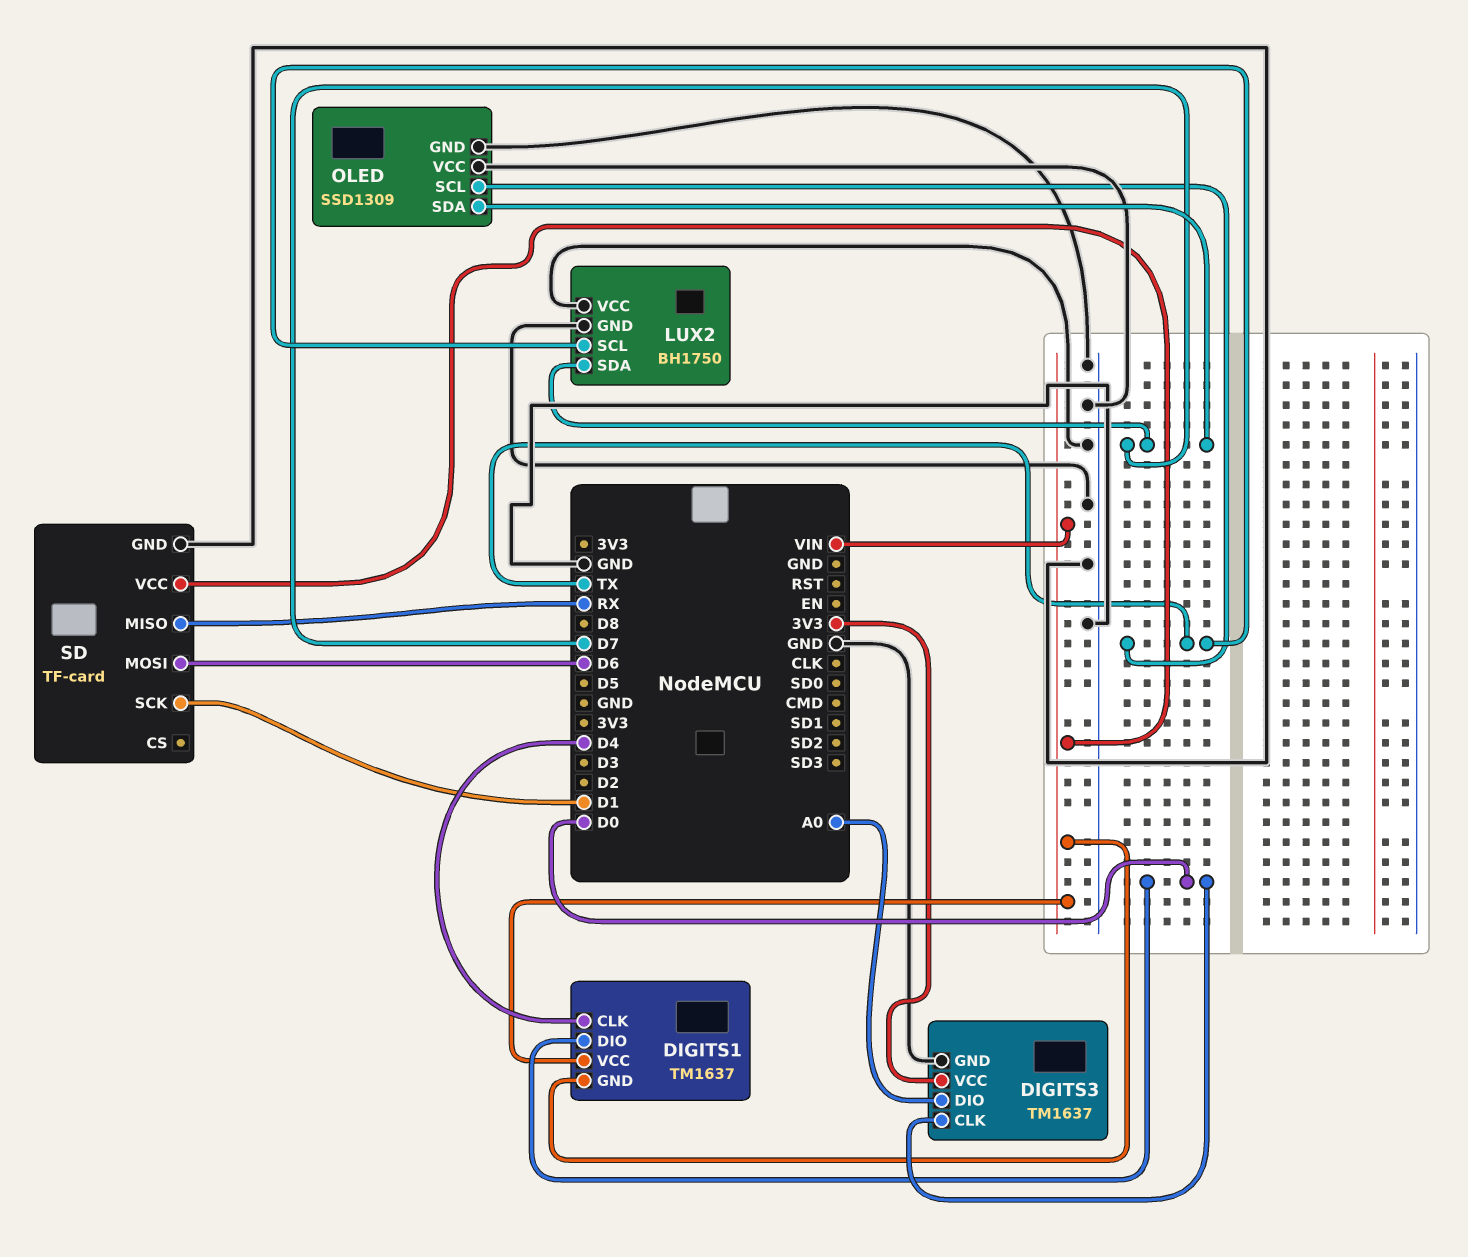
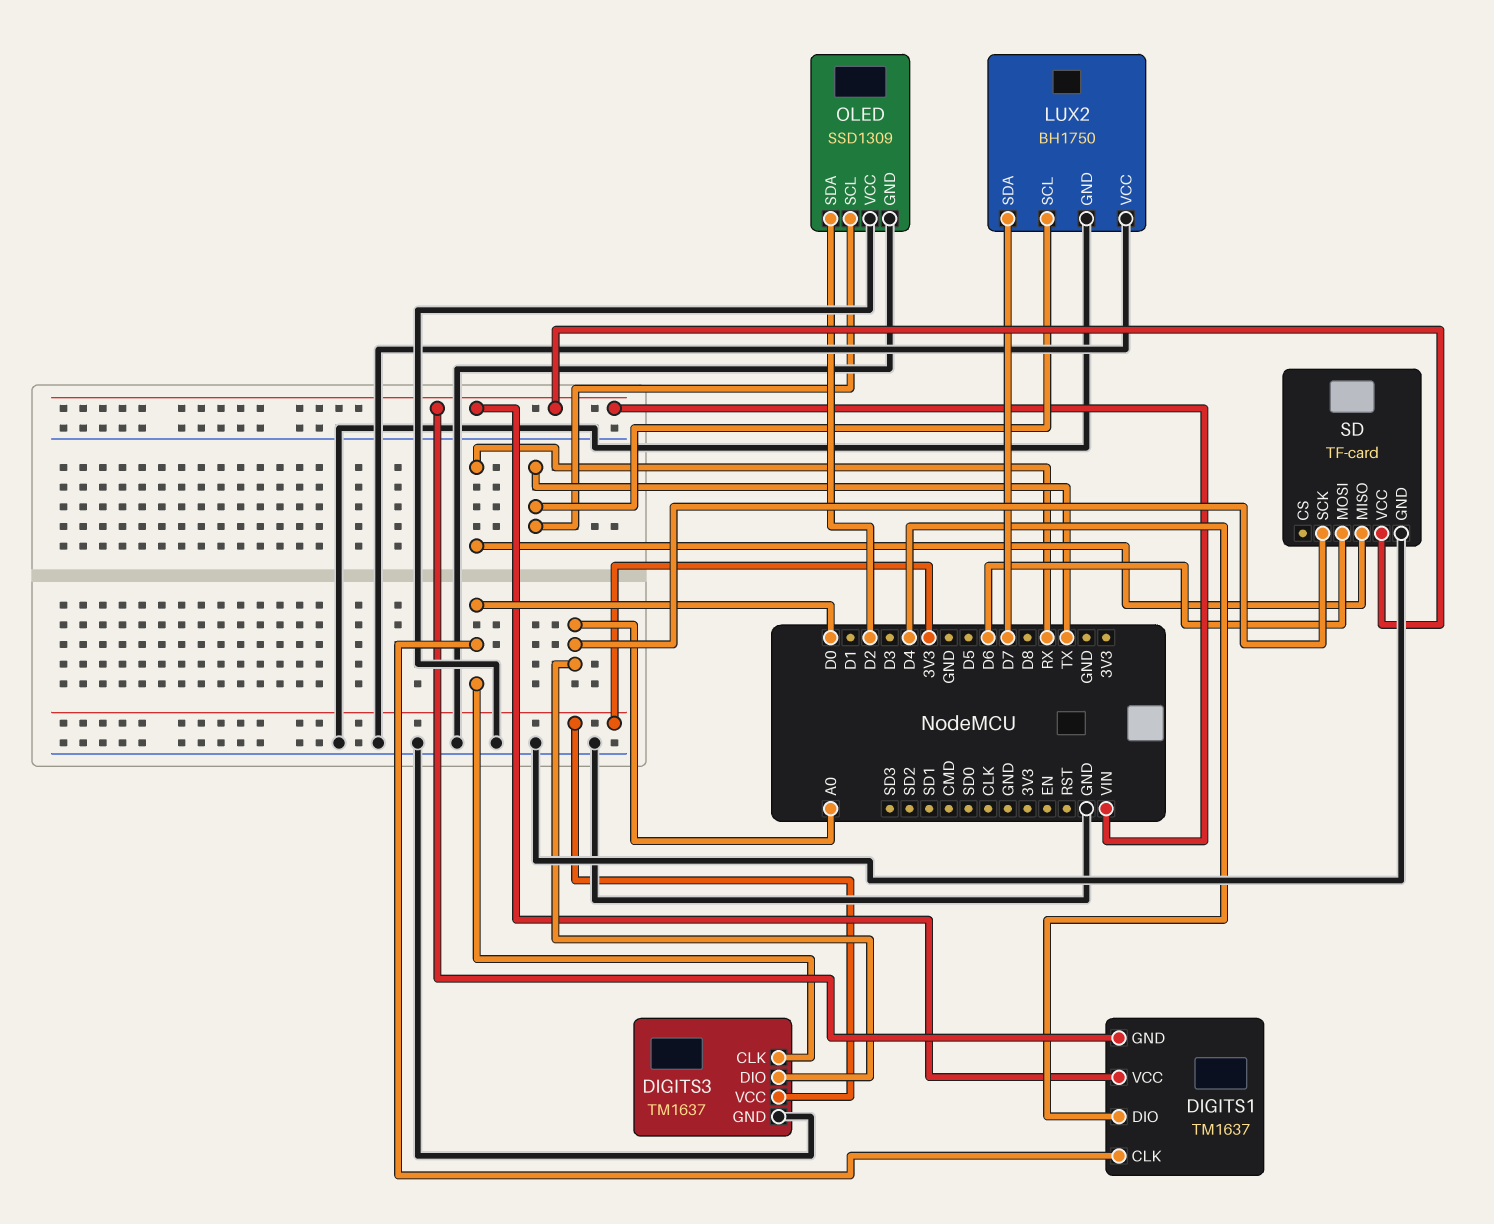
DIGITS1 pin CLK: D4 -> D0
DIGITS1 pin DIO: D0 -> D4
OLED pin SDA: D7 -> D2
SD pin SCK: D1 -> A0

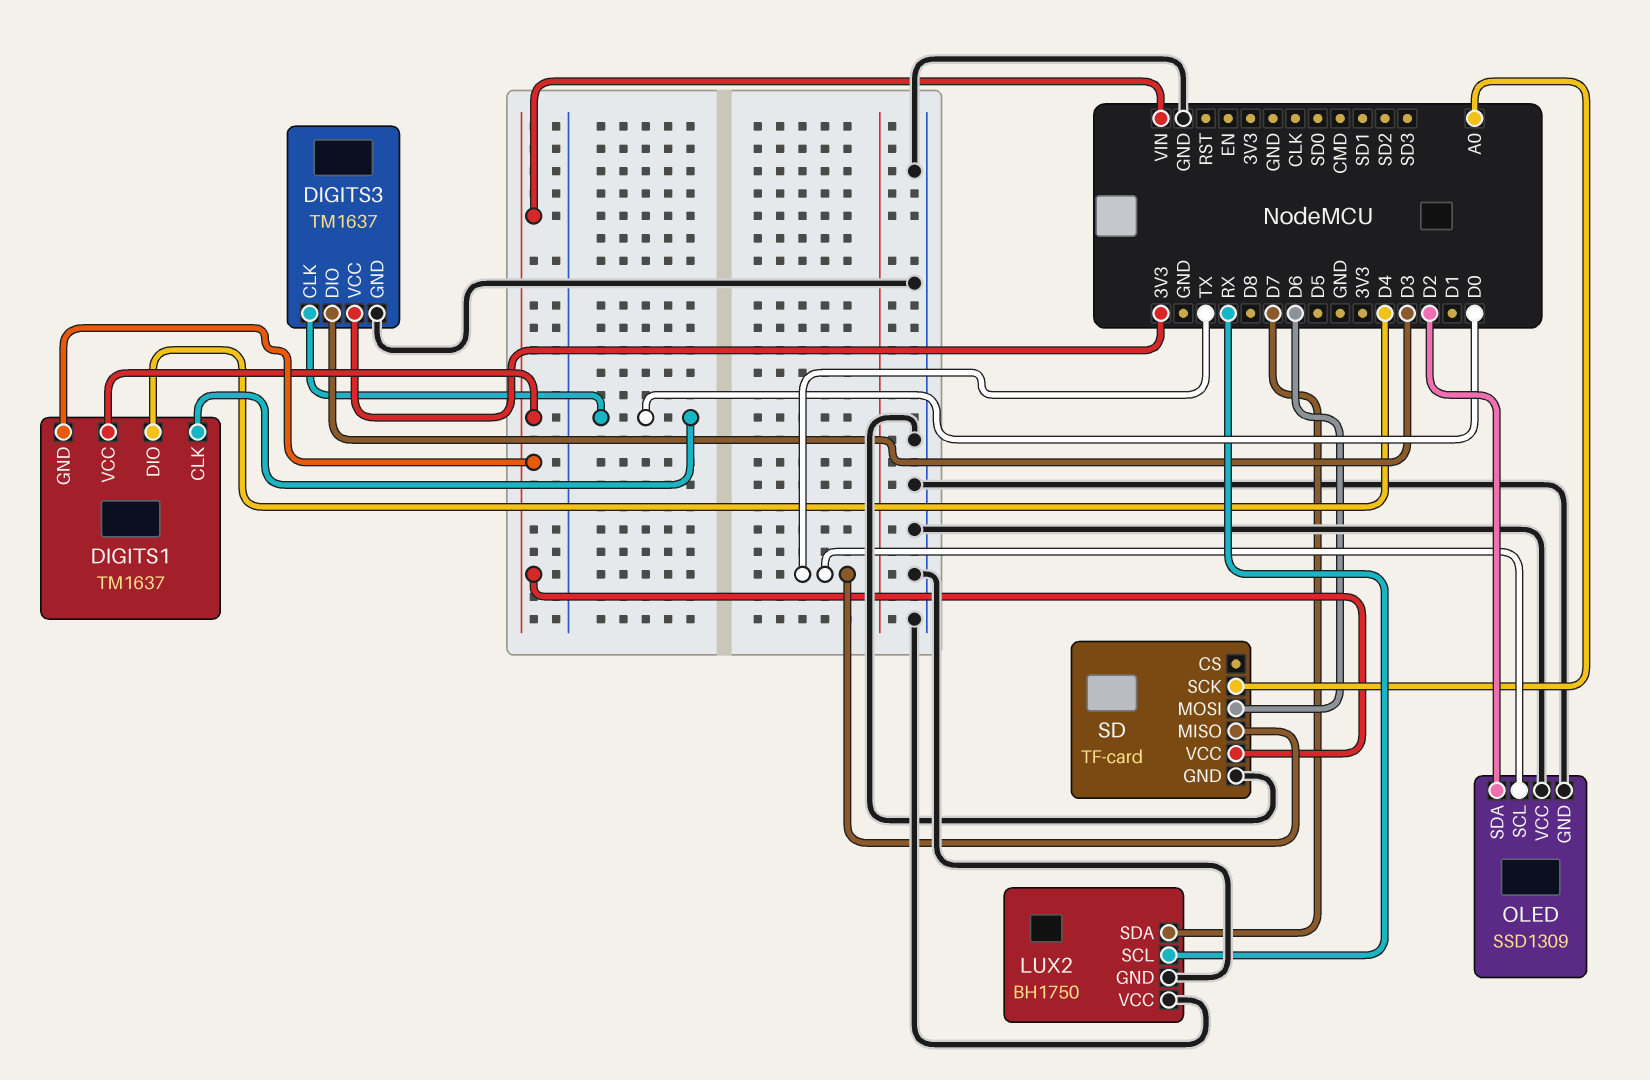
DIGITS3 pin DIO: A0 -> D3
LUX2 pin SCL: TX -> RX
SD pin MISO: RX -> TX

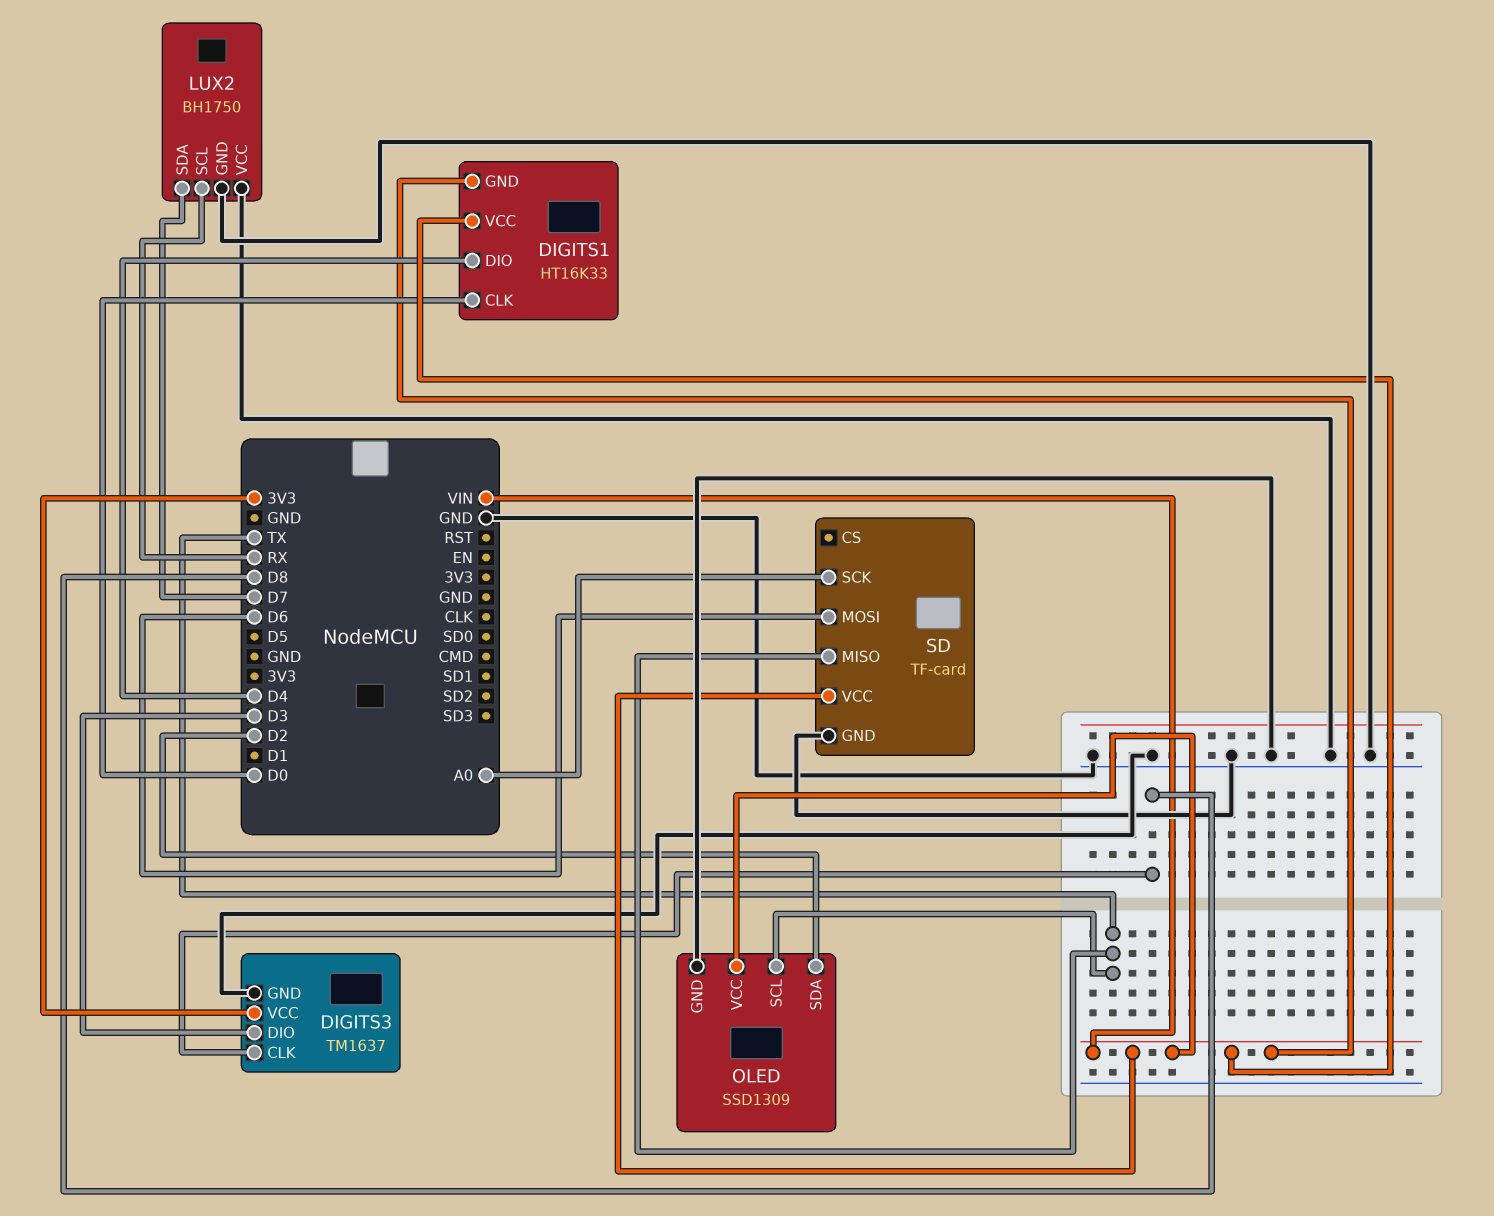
DIGITS1: TM1637 -> HT16K33
DIGITS3 pin CLK: D0 -> D8
OLED pin VCC: GND -> VIN

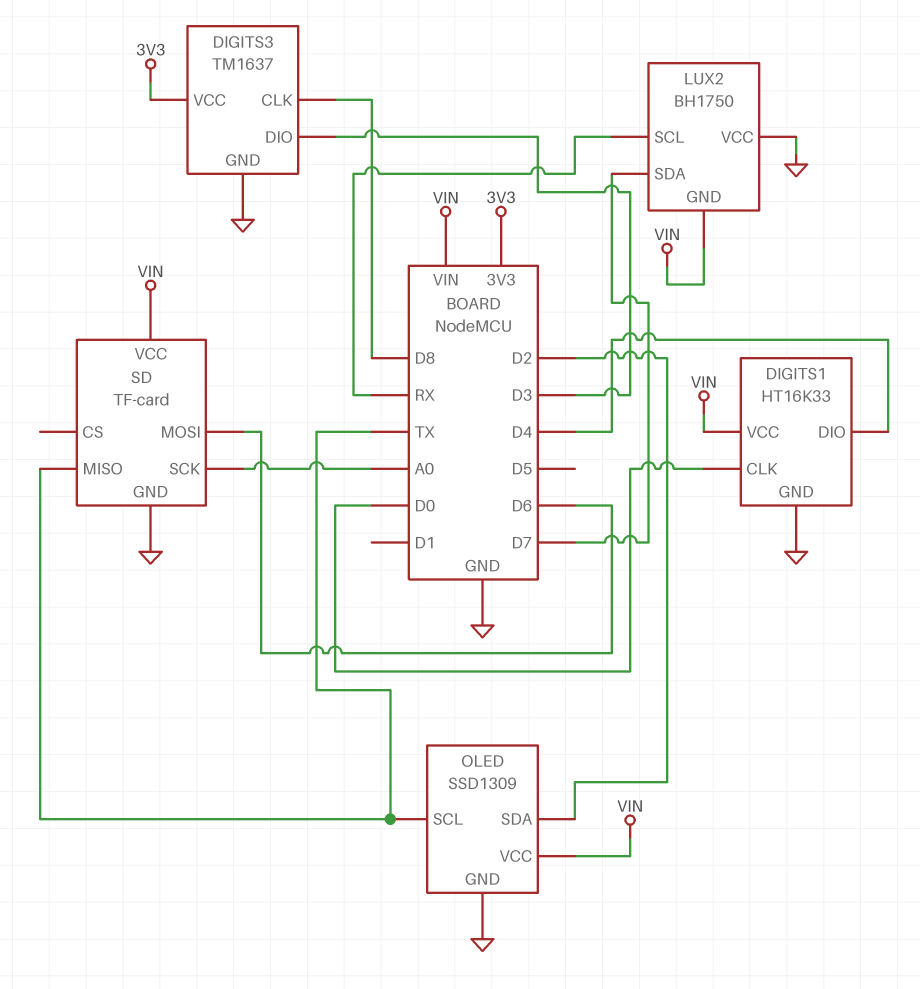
DIGITS1 pin GND: VIN -> GND
LUX2 pin GND: GND -> VIN

